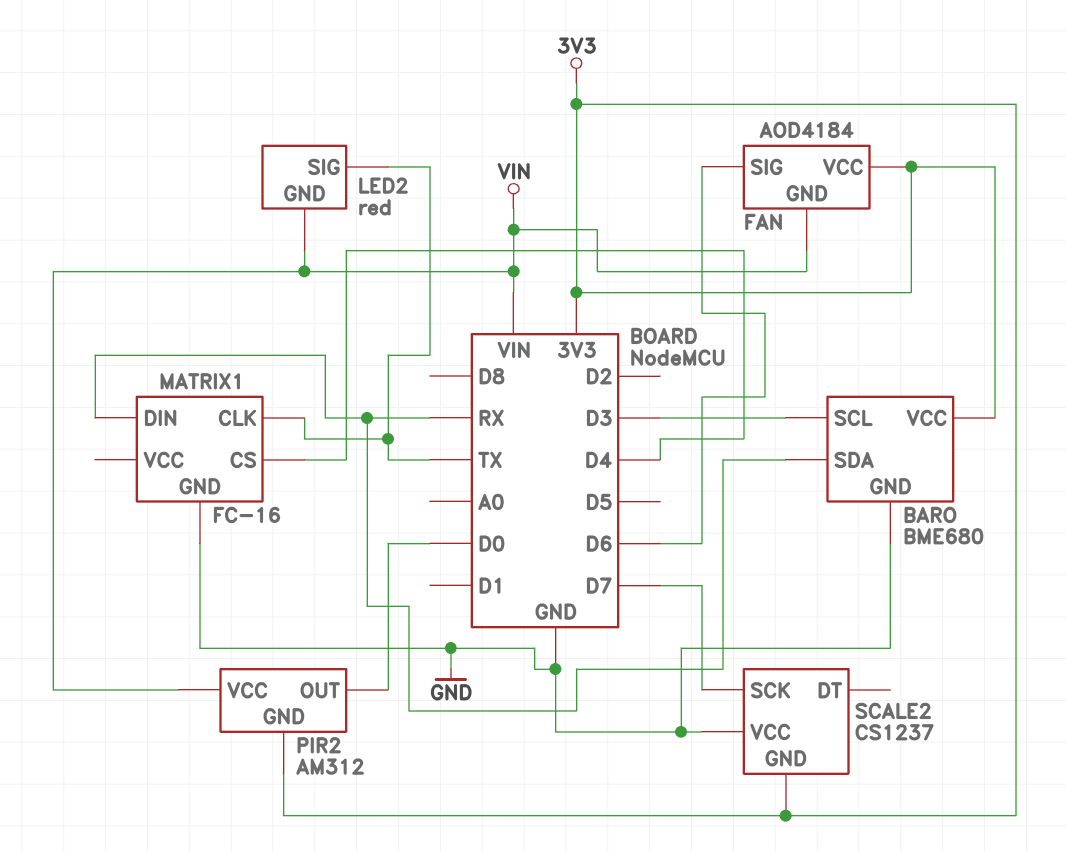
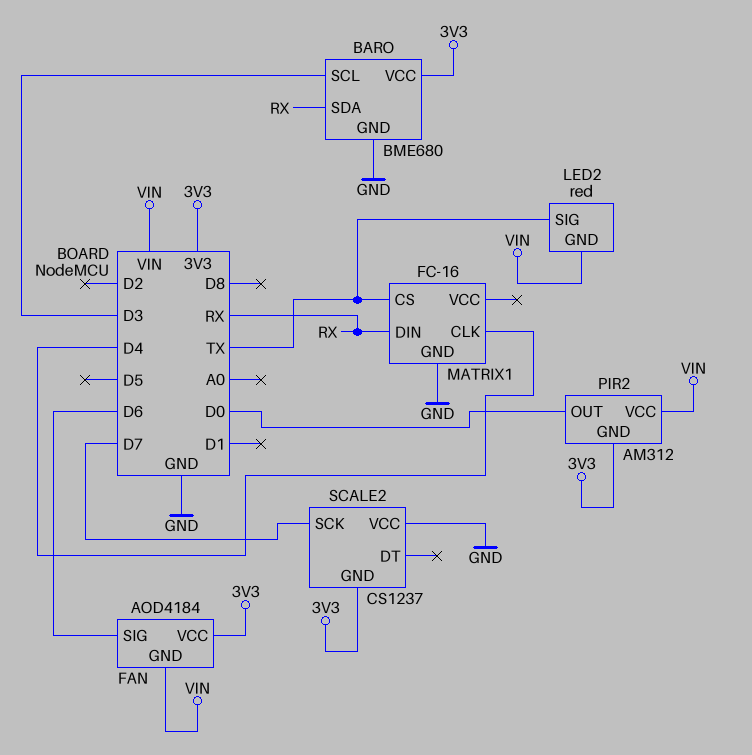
MATRIX1 pin CLK: TX -> D4
MATRIX1 pin CS: D4 -> TX

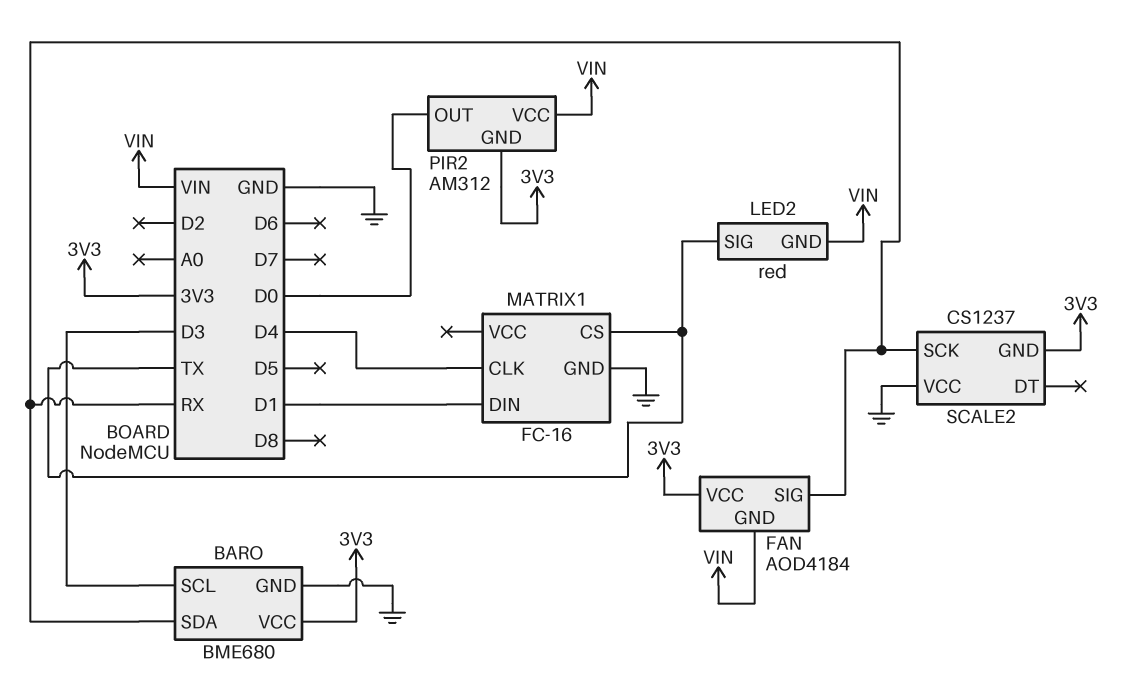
FAN pin SIG: D6 -> RX
MATRIX1 pin DIN: RX -> D1
SCALE2 pin SCK: D7 -> RX

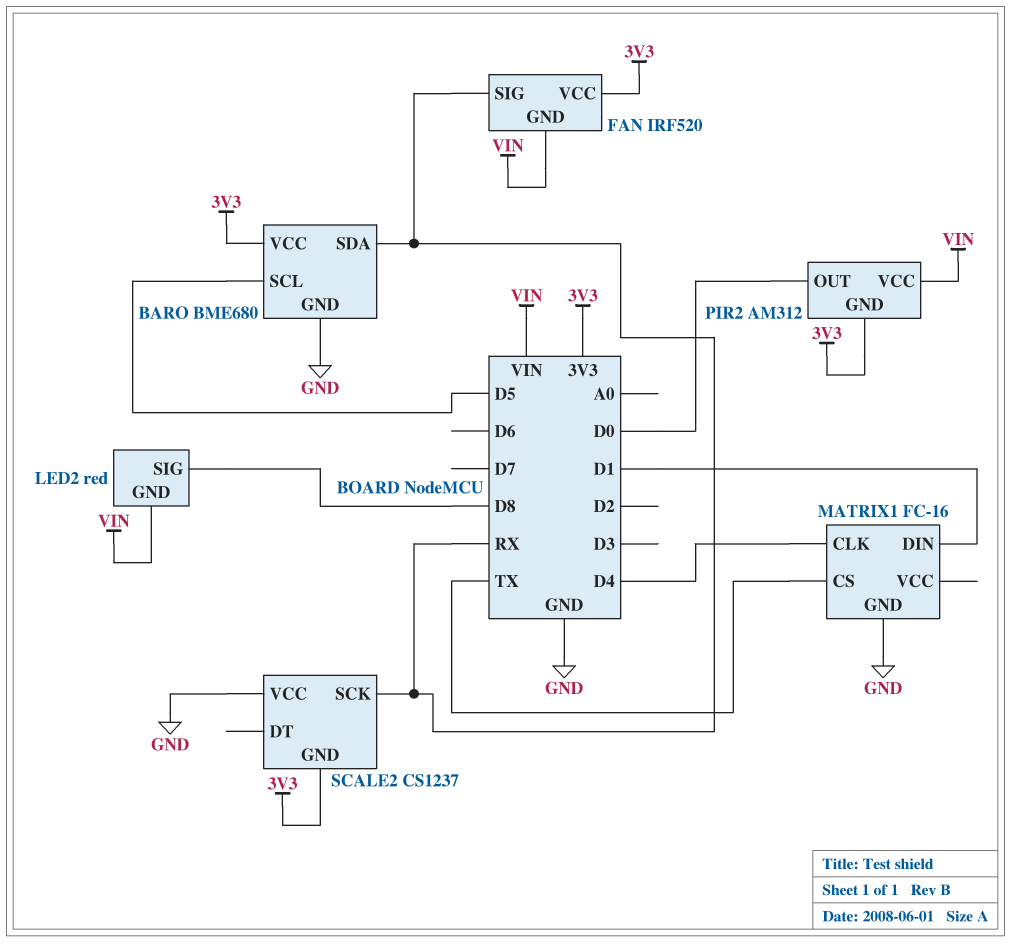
BARO pin SCL: D3 -> D5
FAN: AOD4184 -> IRF520
LED2 pin SIG: TX -> D8

